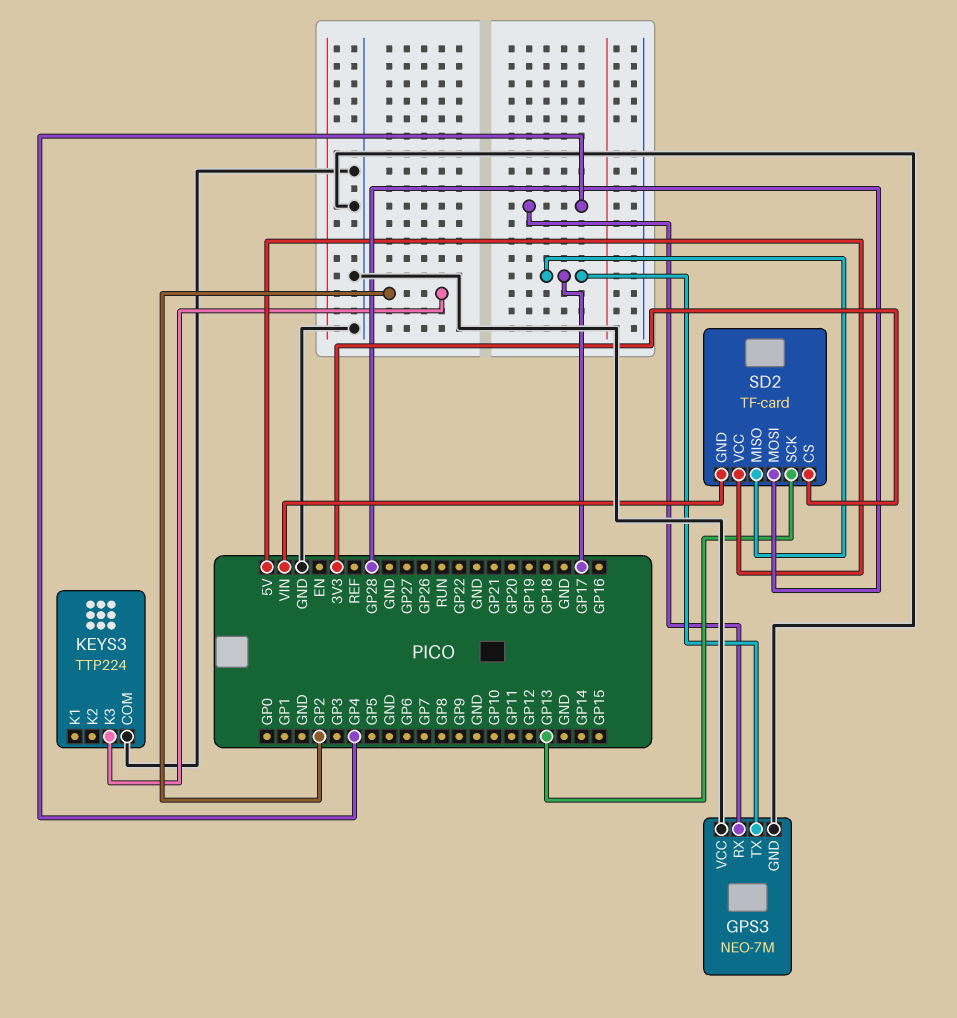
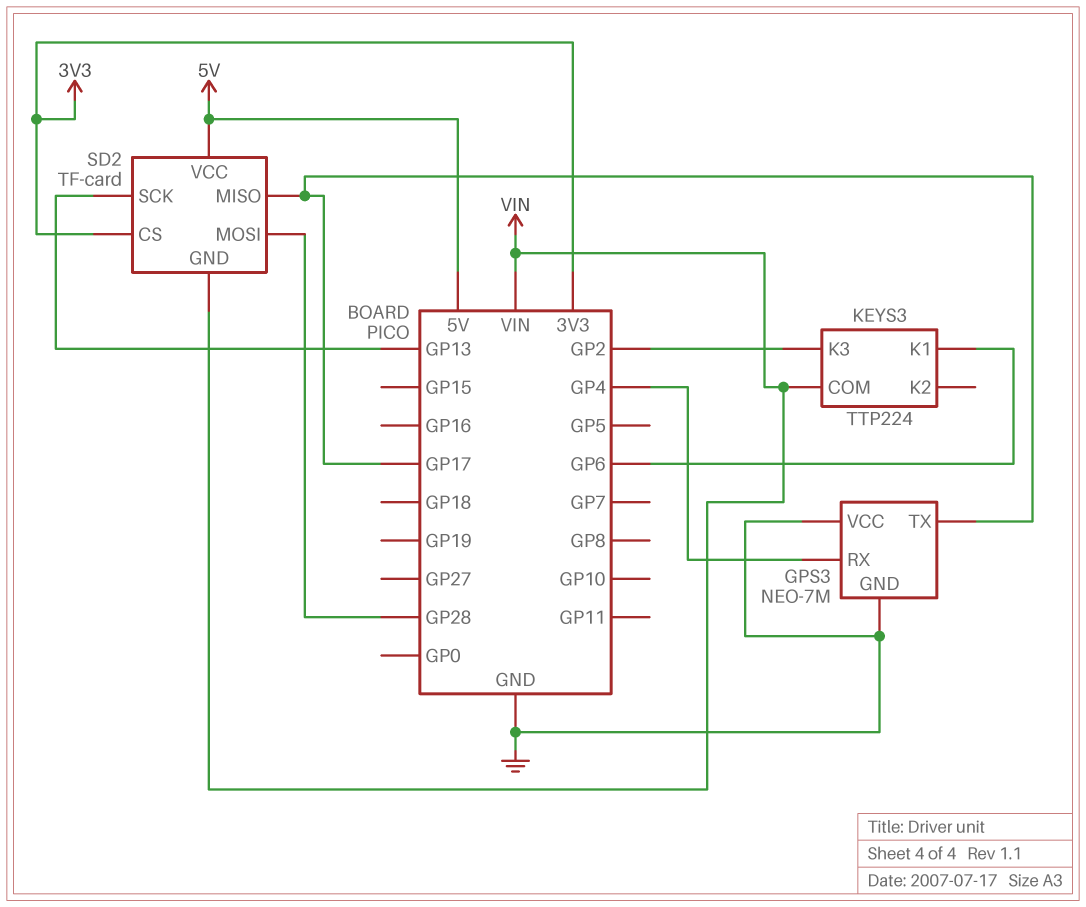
KEYS3 pin COM: GND -> VIN
KEYS3 pin K1: none -> GP6

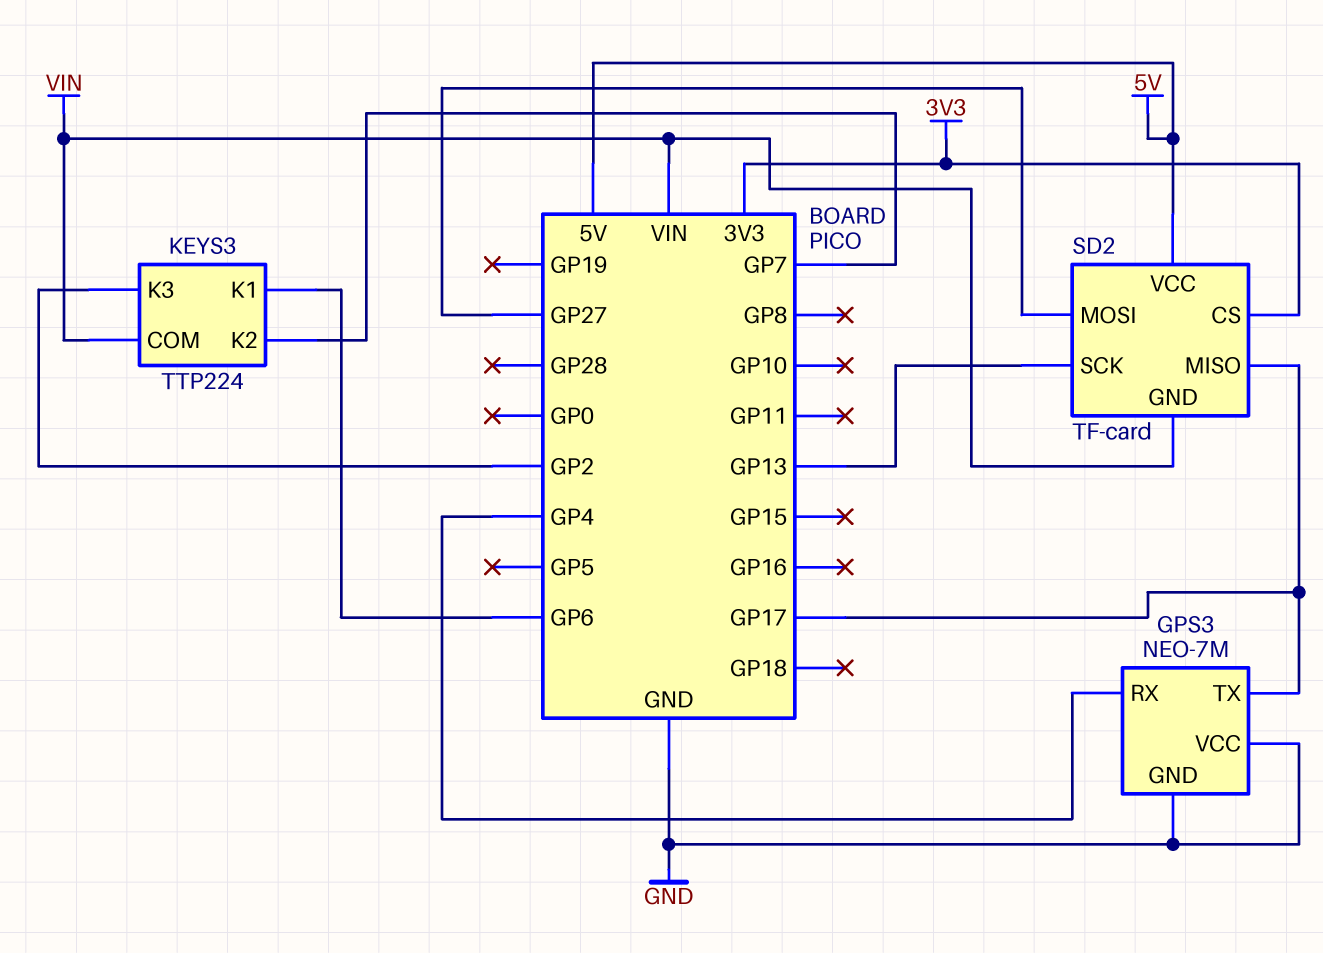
KEYS3 pin K2: none -> GP7
SD2 pin MOSI: GP28 -> GP27

